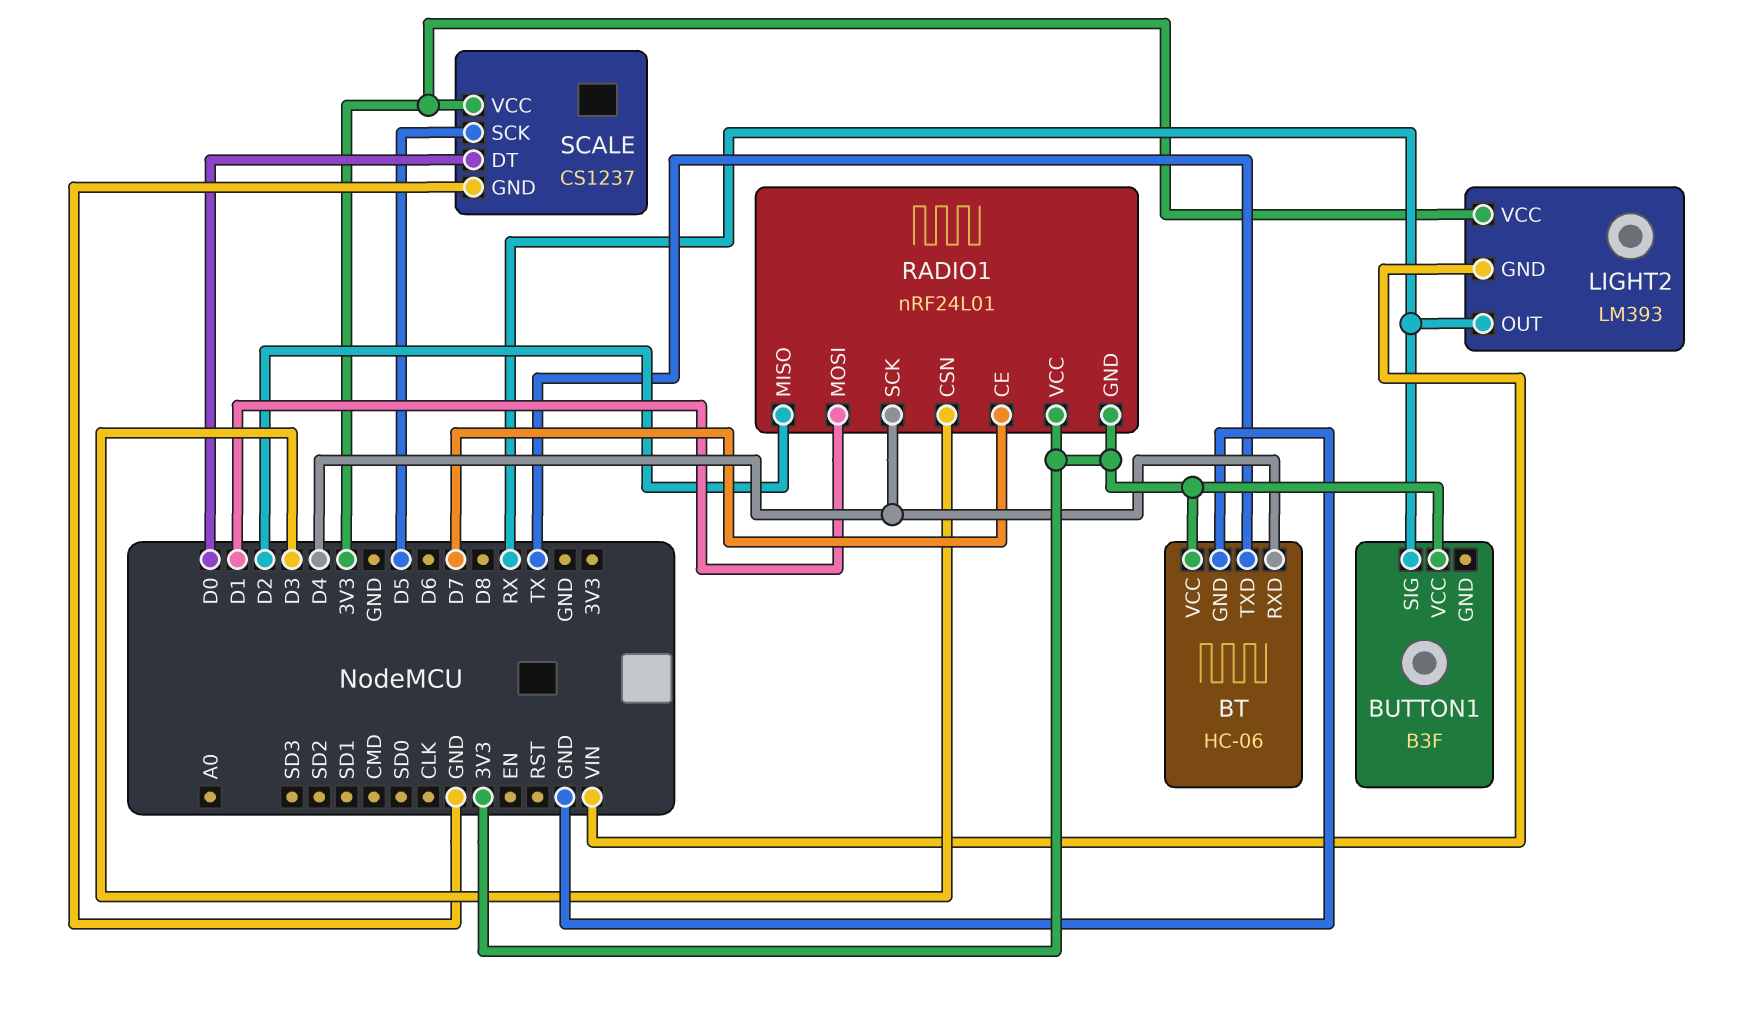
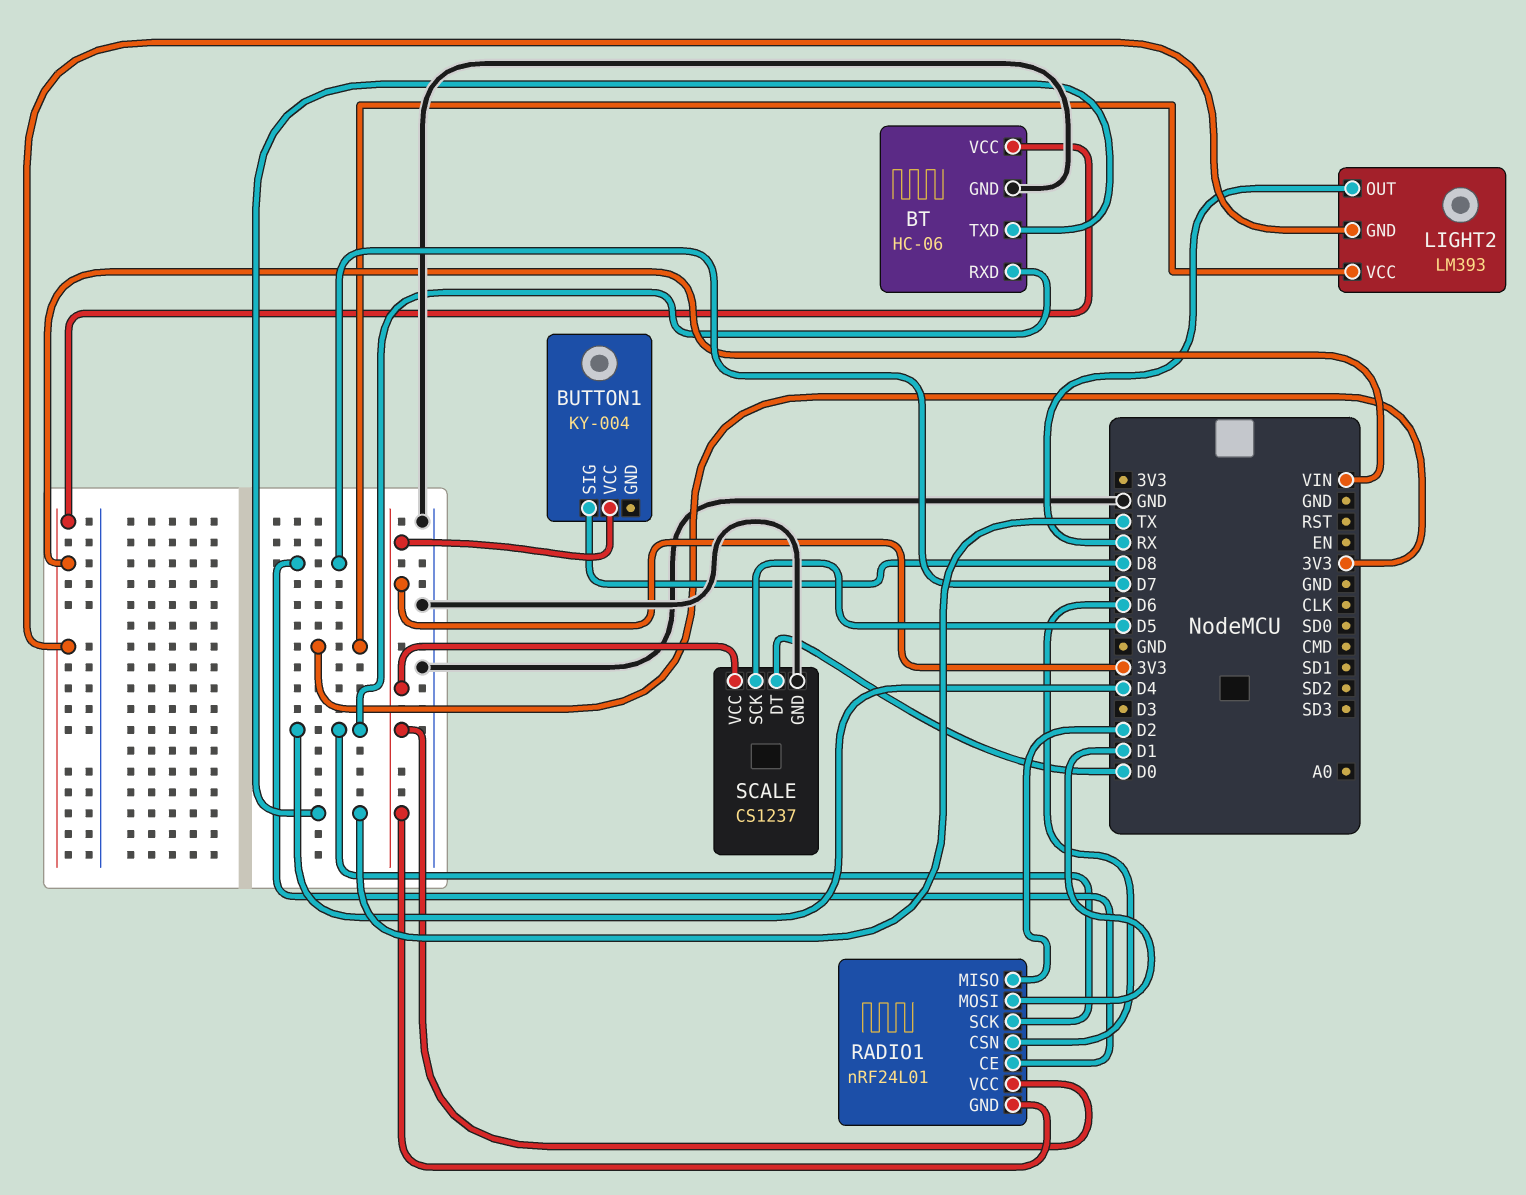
BT pin VCC: 3V3 -> VIN
BUTTON1: B3F -> KY-004
BUTTON1 pin SIG: RX -> D8
RADIO1 pin CSN: D3 -> D6

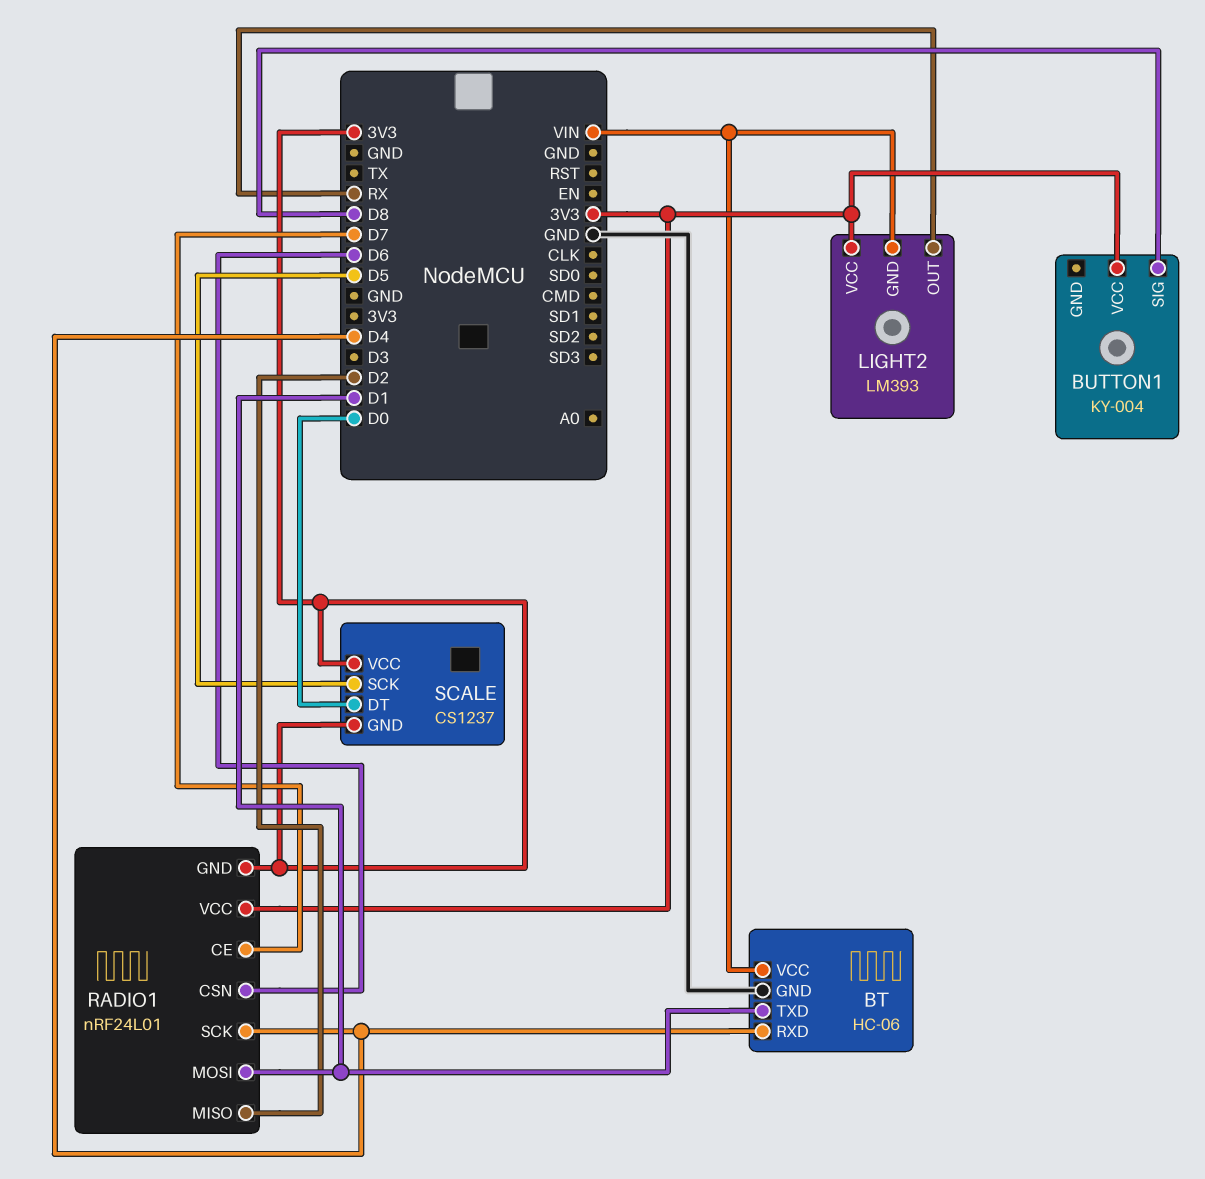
BT pin TXD: TX -> D1
SCALE pin GND: GND -> 3V3

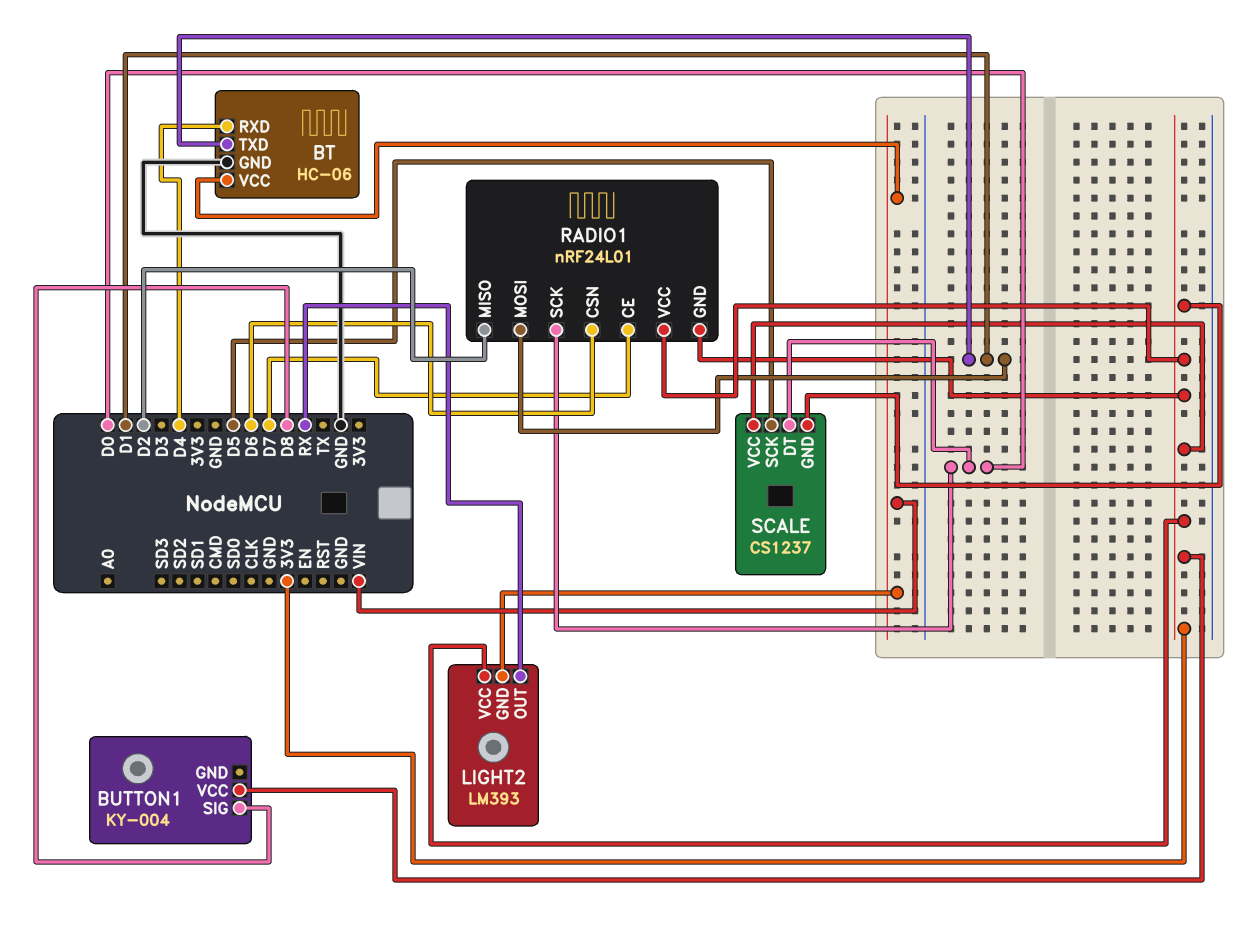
RADIO1 pin SCK: D4 -> D0

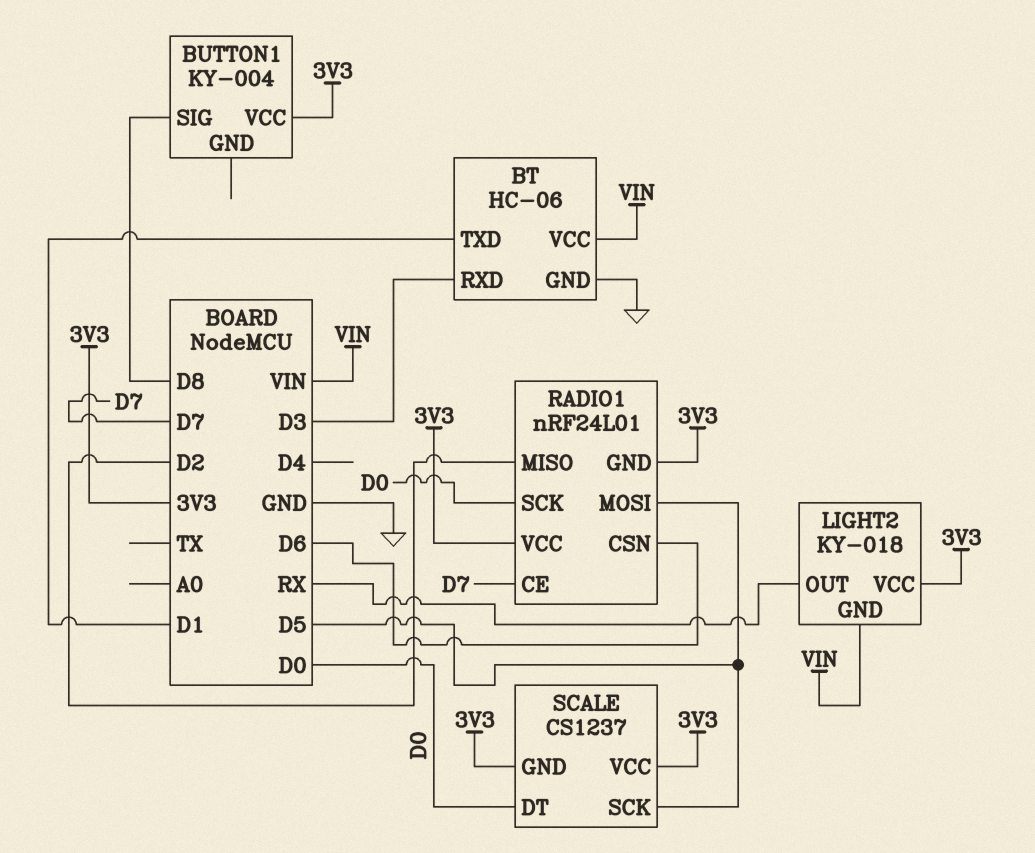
BT pin RXD: D4 -> D3
LIGHT2: LM393 -> KY-018
RADIO1 pin MOSI: D1 -> D5

